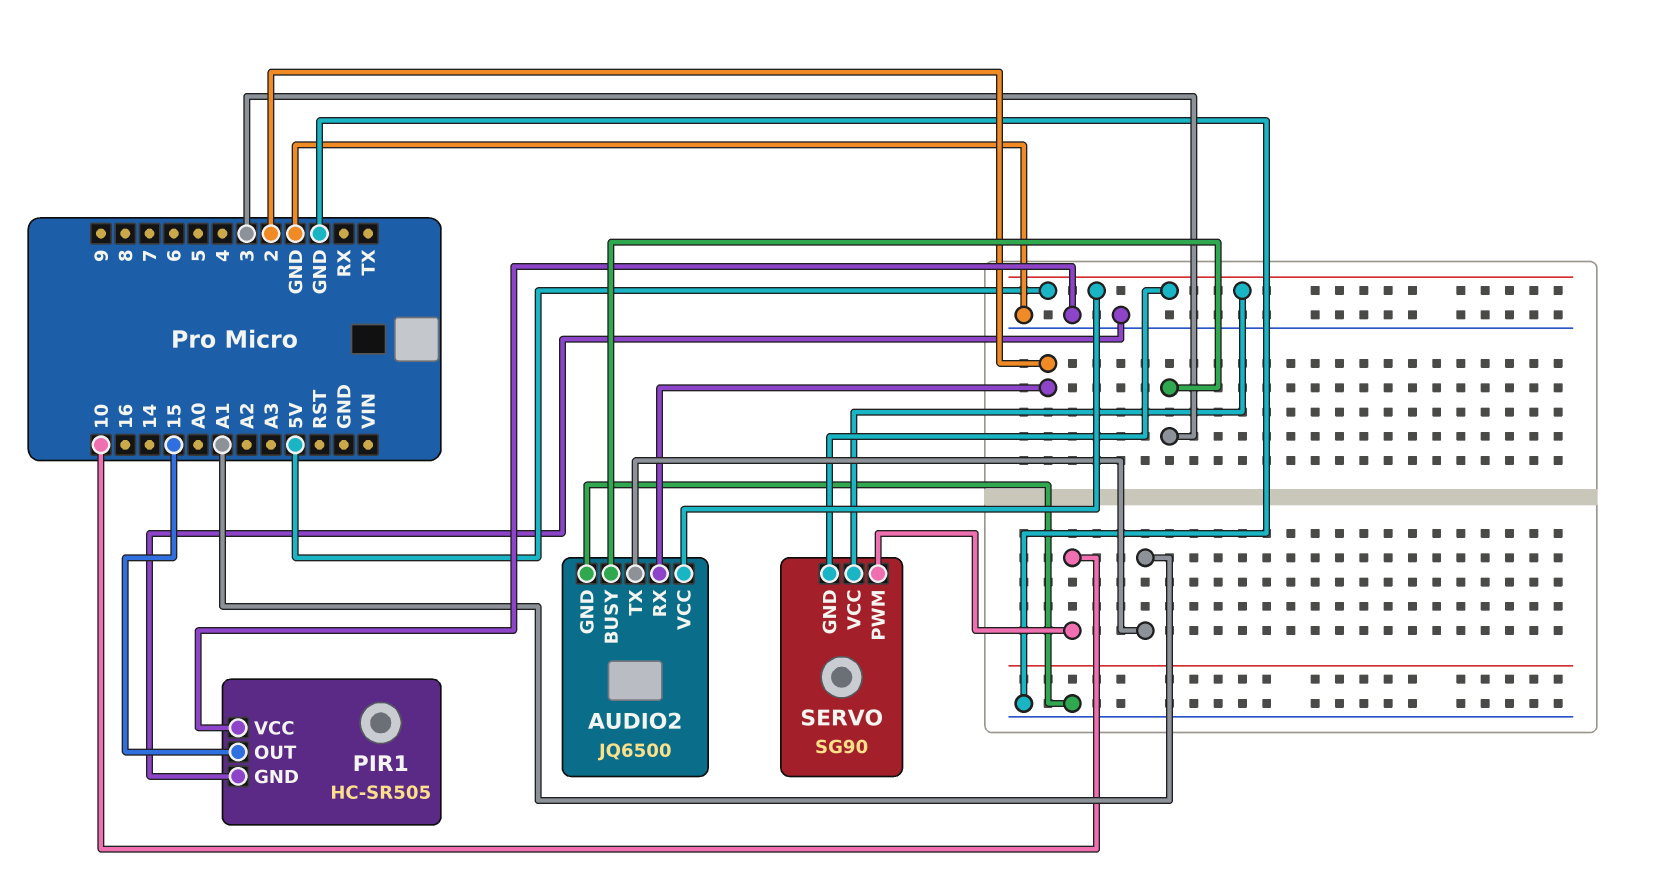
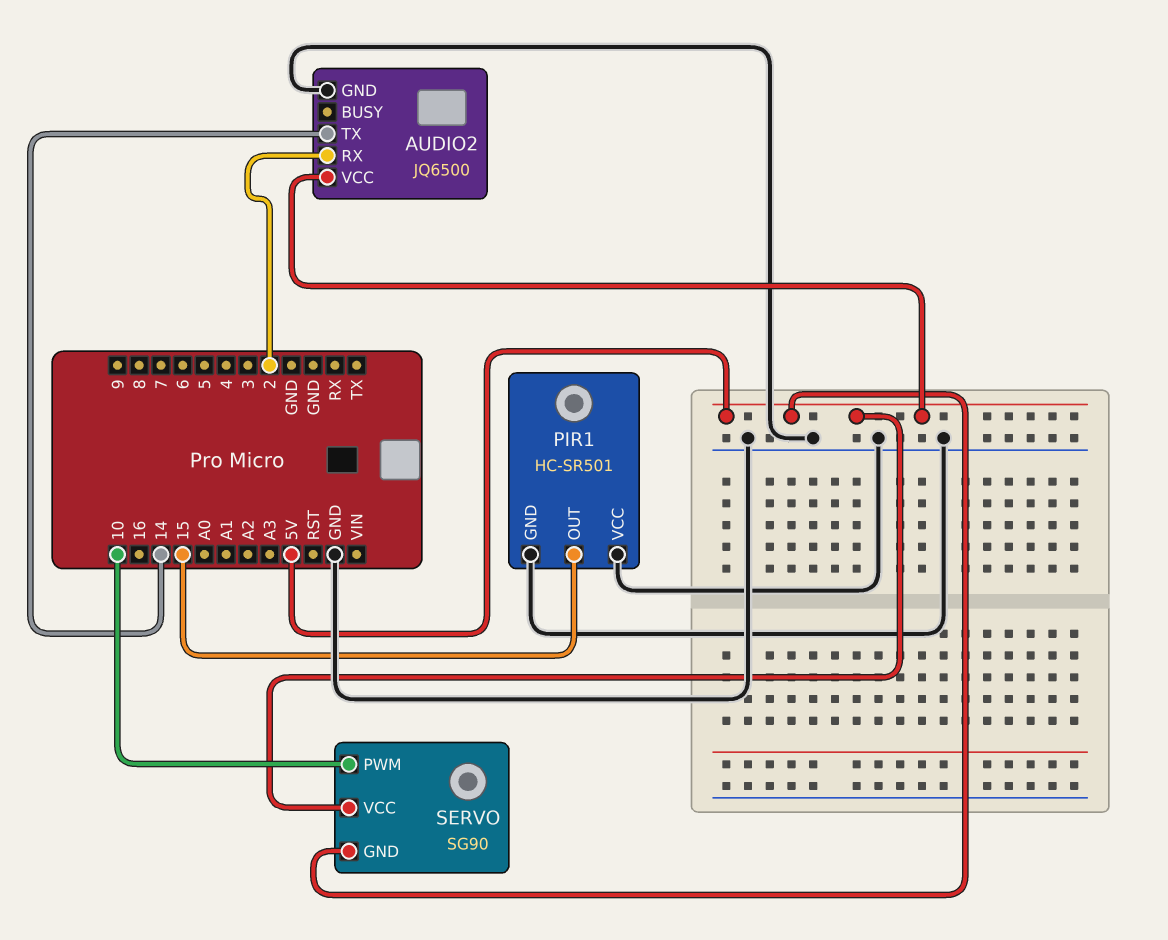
AUDIO2 pin BUSY: 3 -> none
AUDIO2 pin TX: A1 -> 14
PIR1: HC-SR505 -> HC-SR501

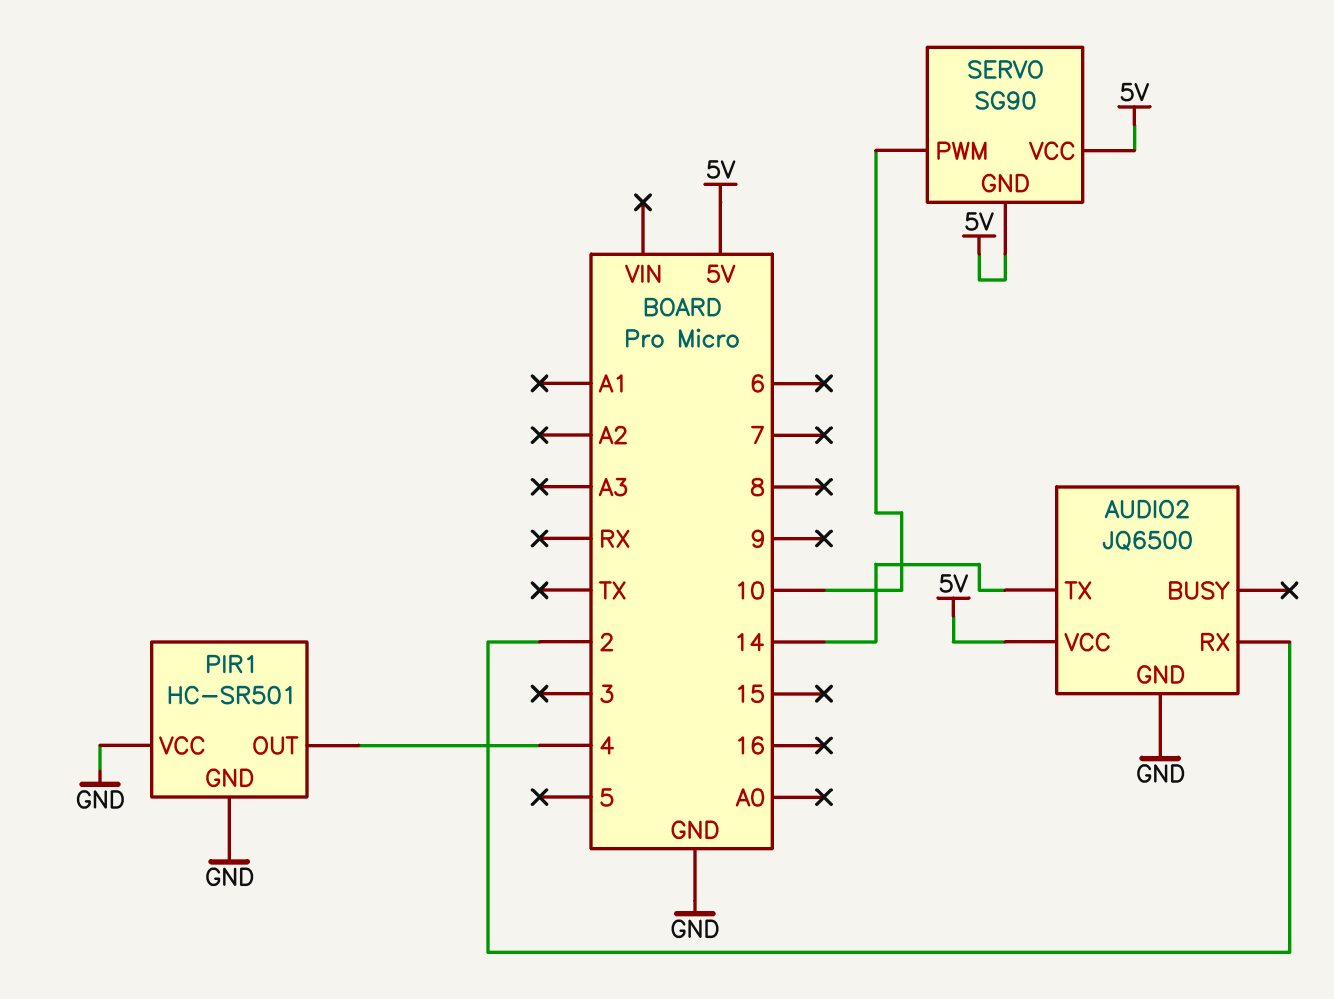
PIR1 pin OUT: 15 -> 4

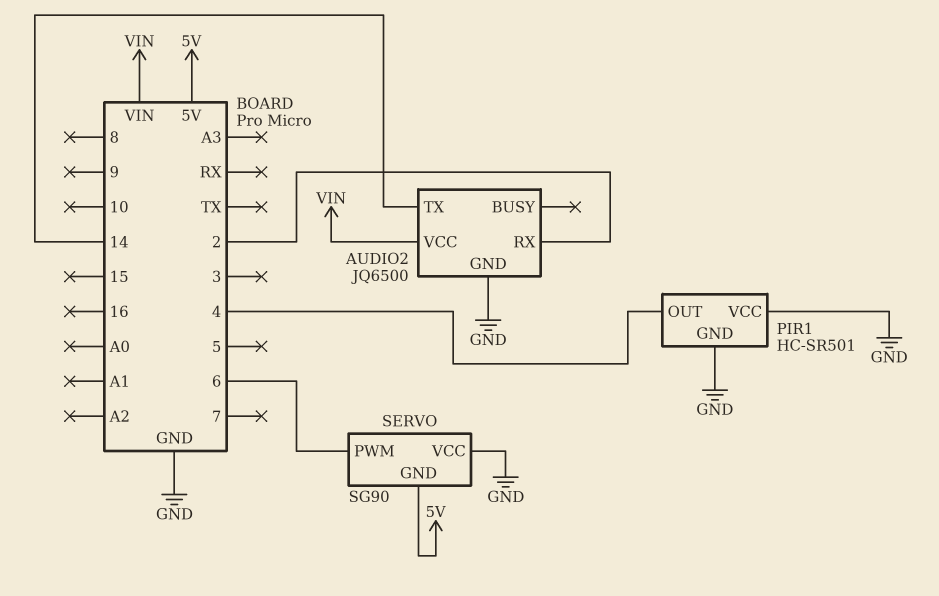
AUDIO2 pin VCC: 5V -> VIN
SERVO pin PWM: 10 -> 6
SERVO pin VCC: 5V -> GND

